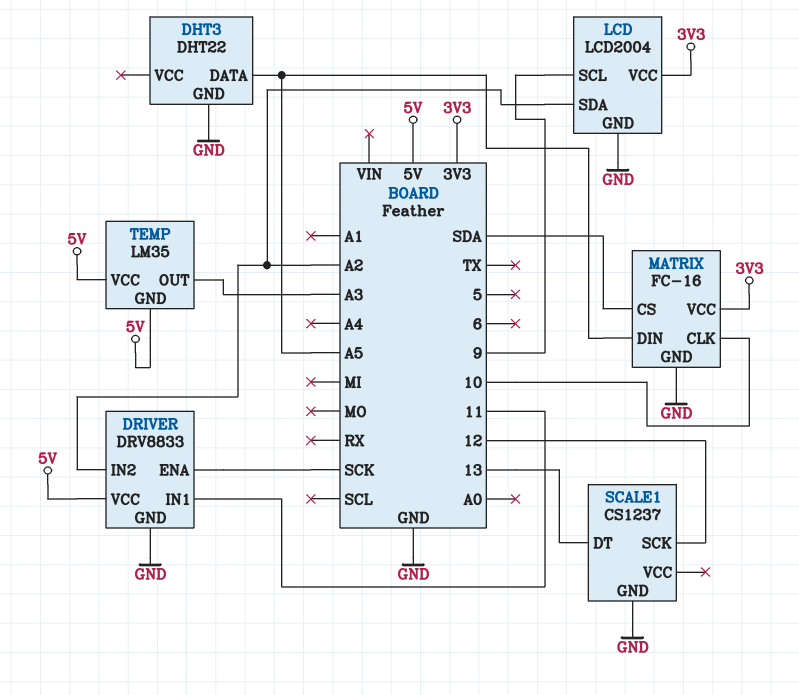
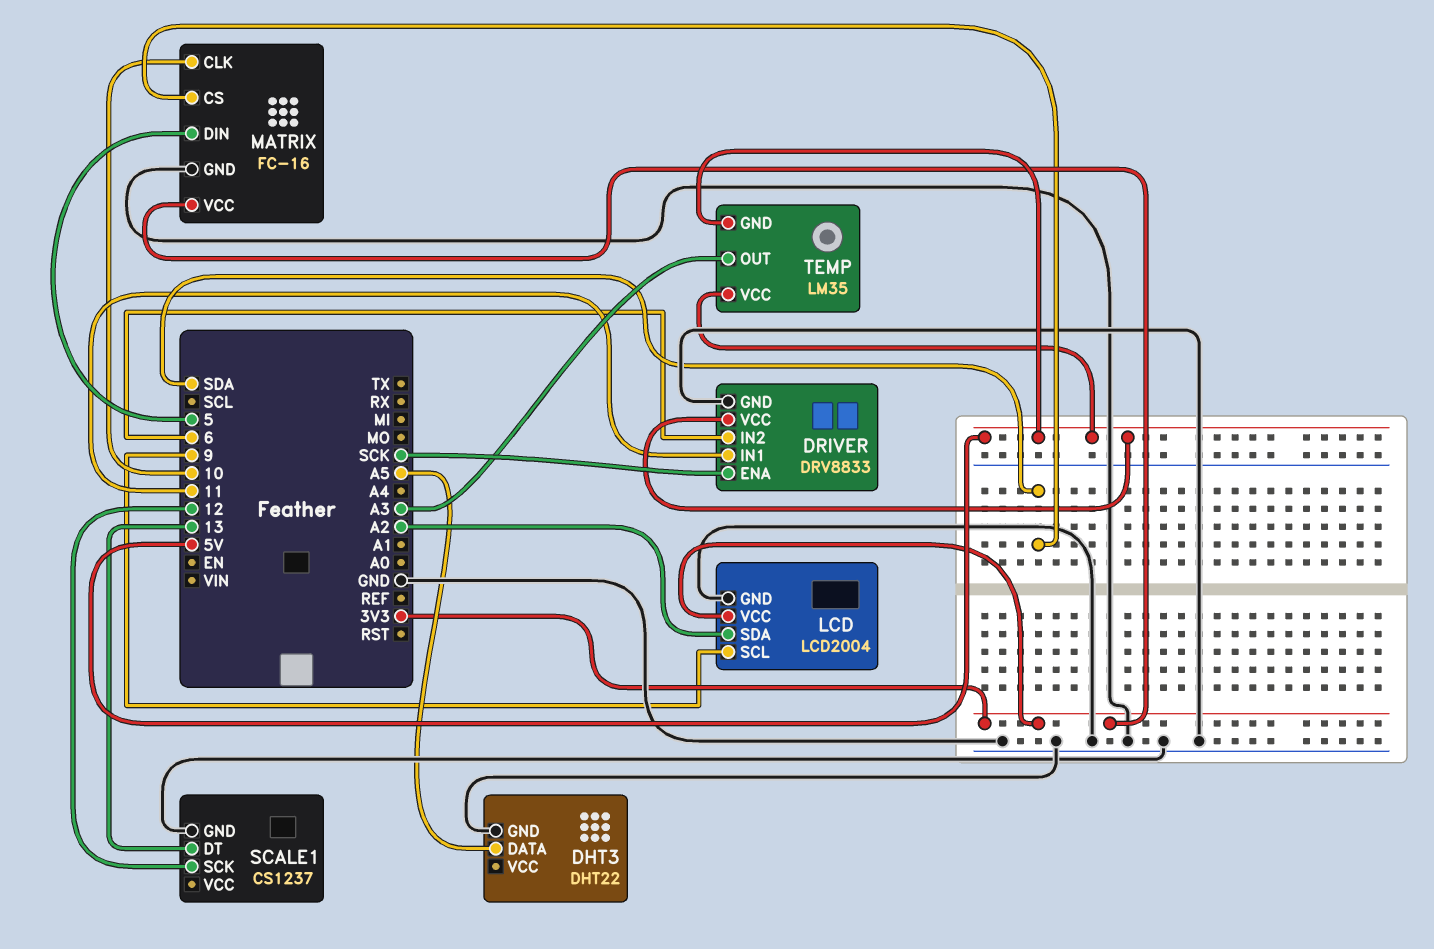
DRIVER pin IN2: A2 -> 6
MATRIX pin DIN: A5 -> 5

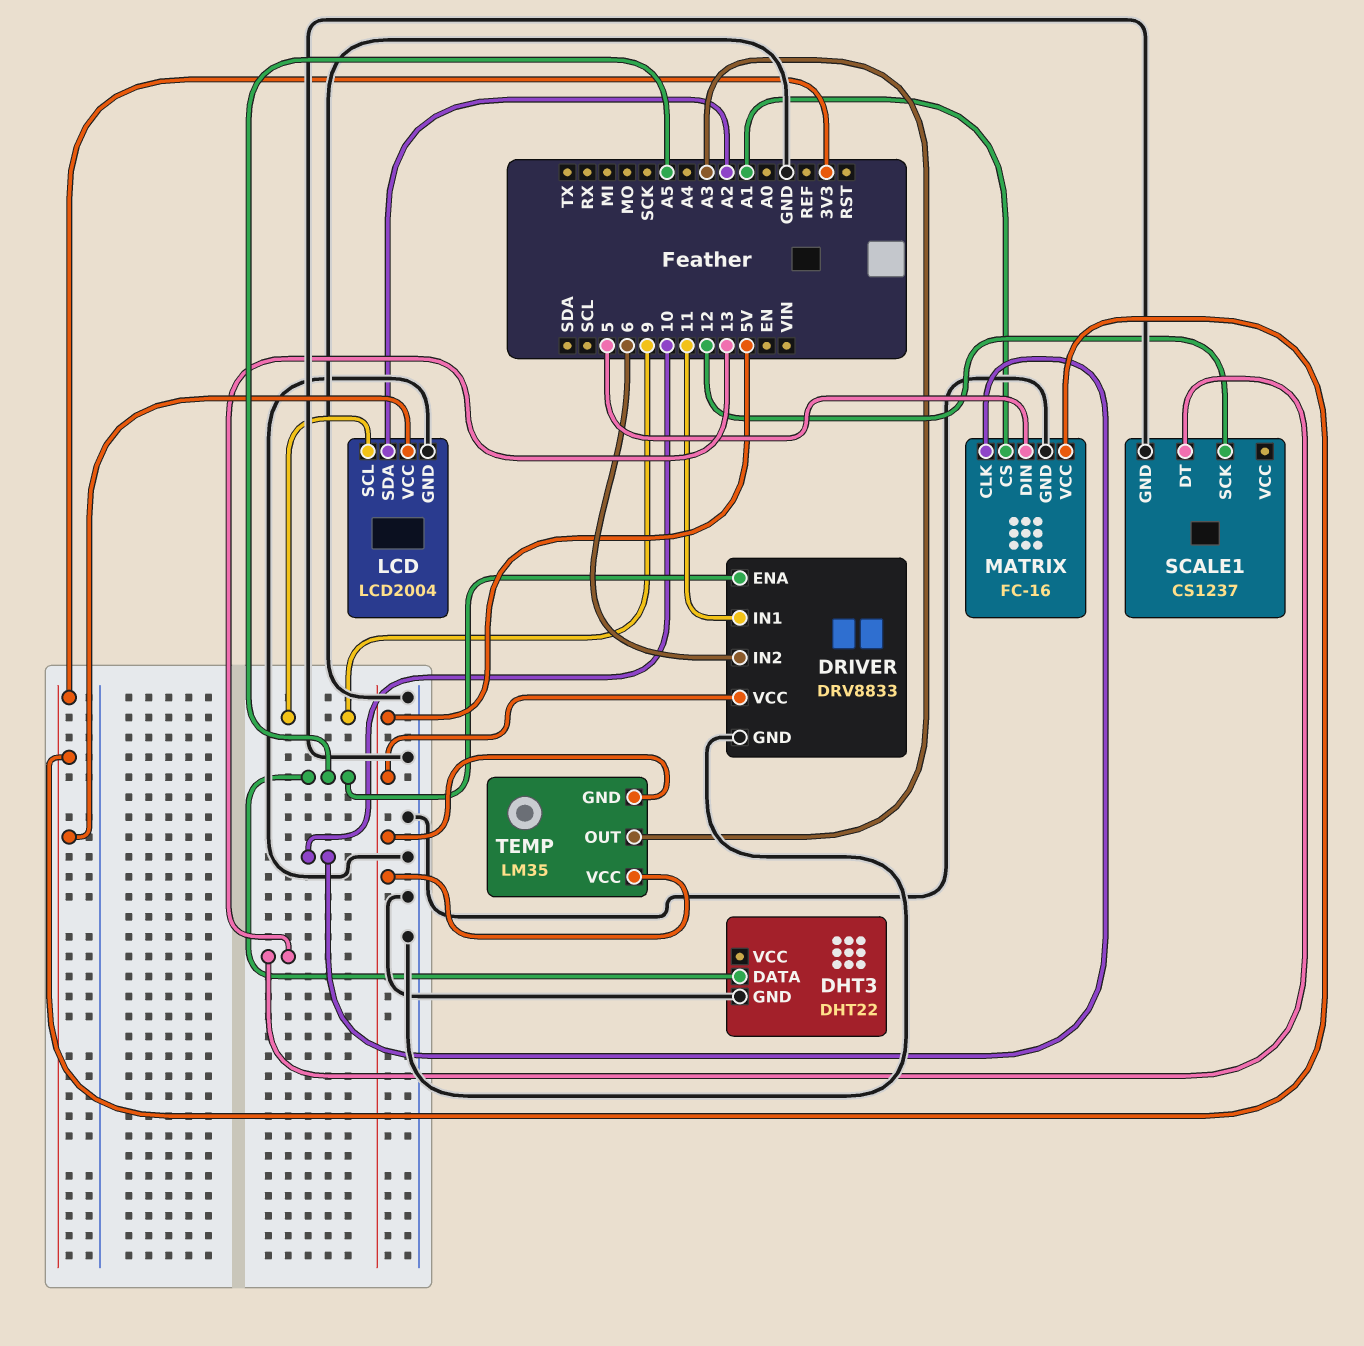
DRIVER pin ENA: SCK -> A5
MATRIX pin CS: SDA -> A1

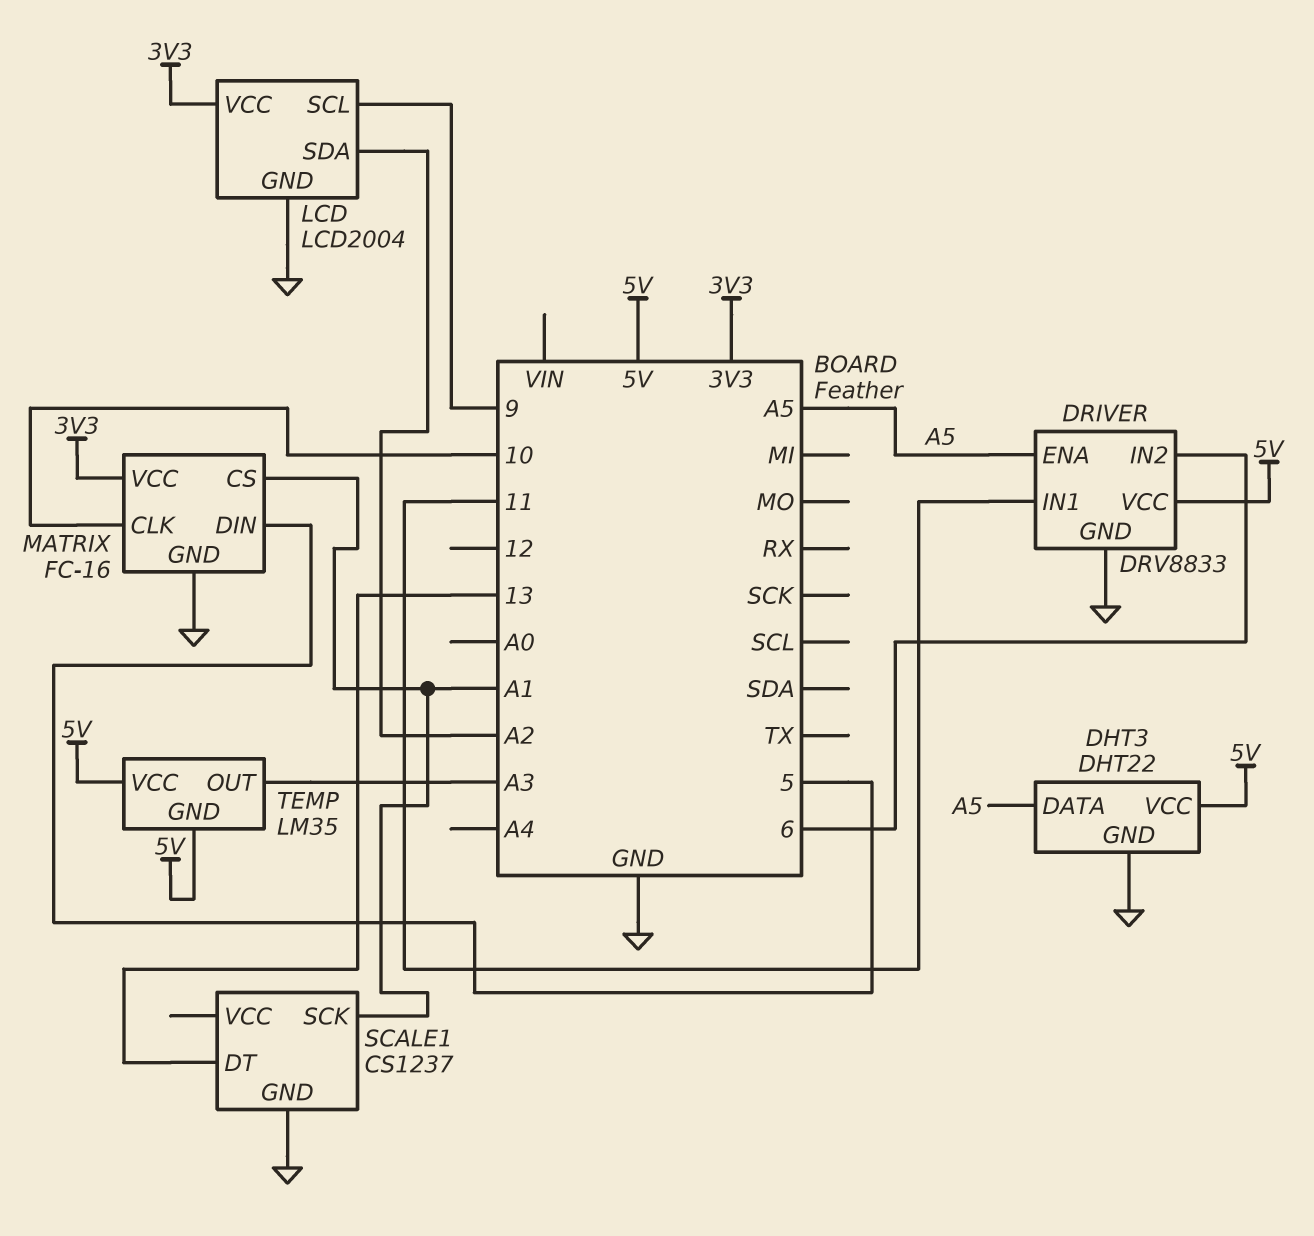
DHT3 pin VCC: none -> 5V
SCALE1 pin SCK: 12 -> A1

